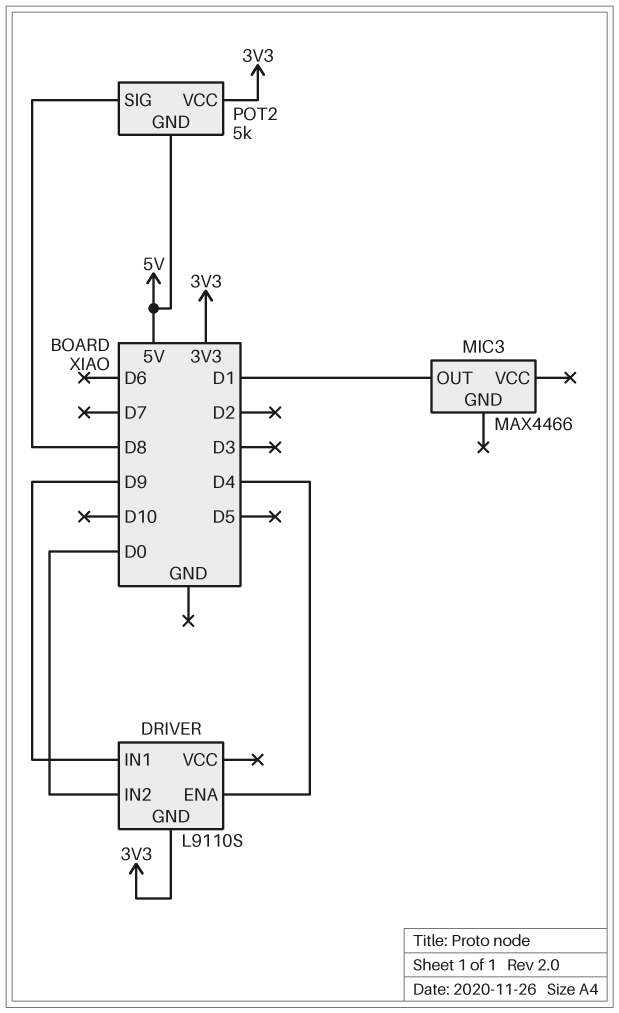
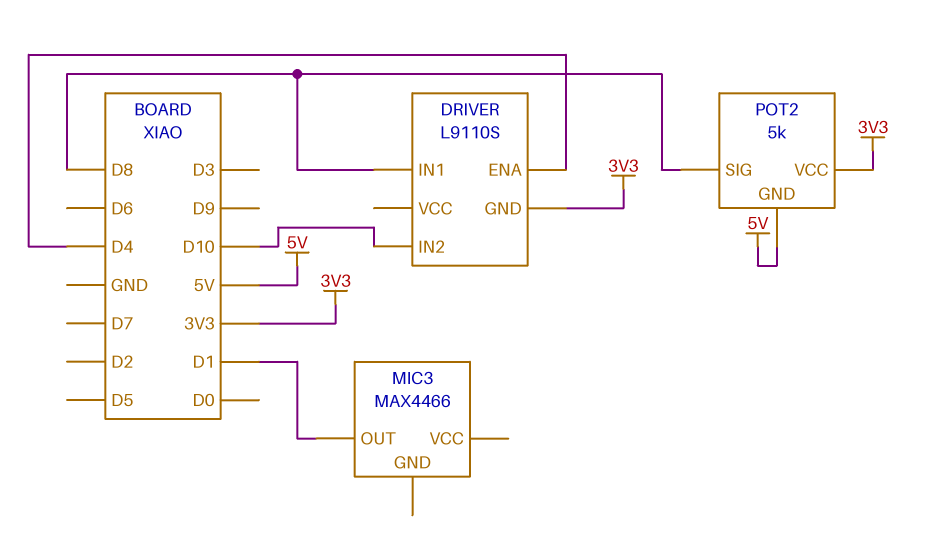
DRIVER pin IN1: D9 -> D8
DRIVER pin IN2: D0 -> D10

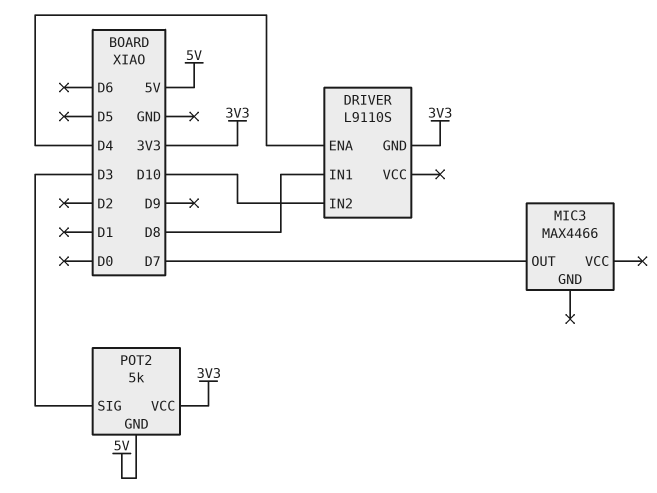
MIC3 pin OUT: D1 -> D7
POT2 pin SIG: D8 -> D3

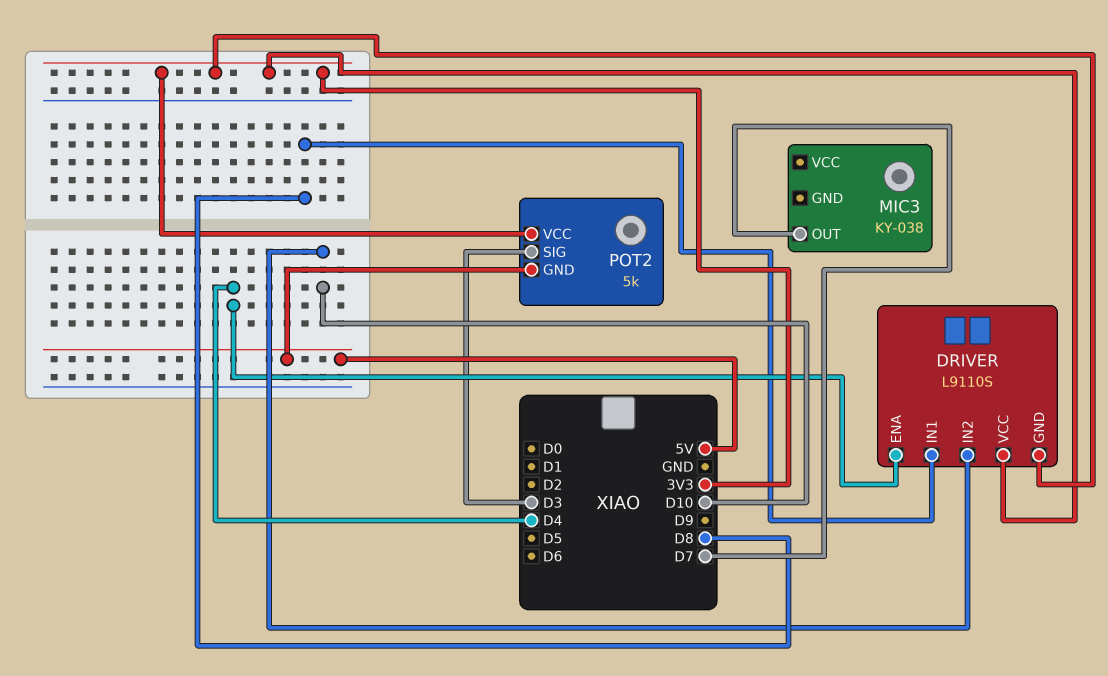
DRIVER pin VCC: none -> 3V3
MIC3: MAX4466 -> KY-038

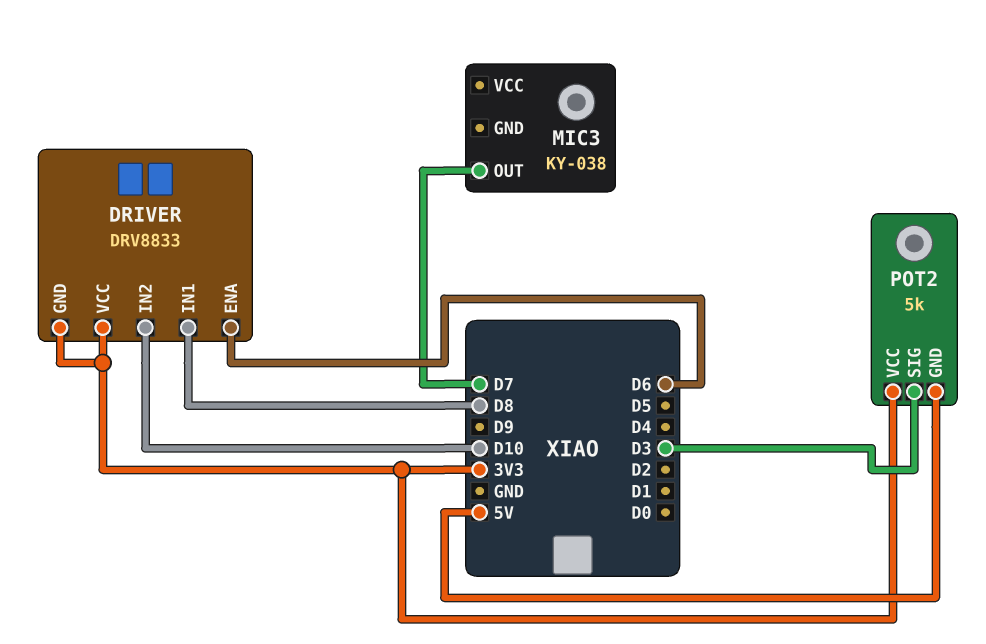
DRIVER: L9110S -> DRV8833
DRIVER pin ENA: D4 -> D6

